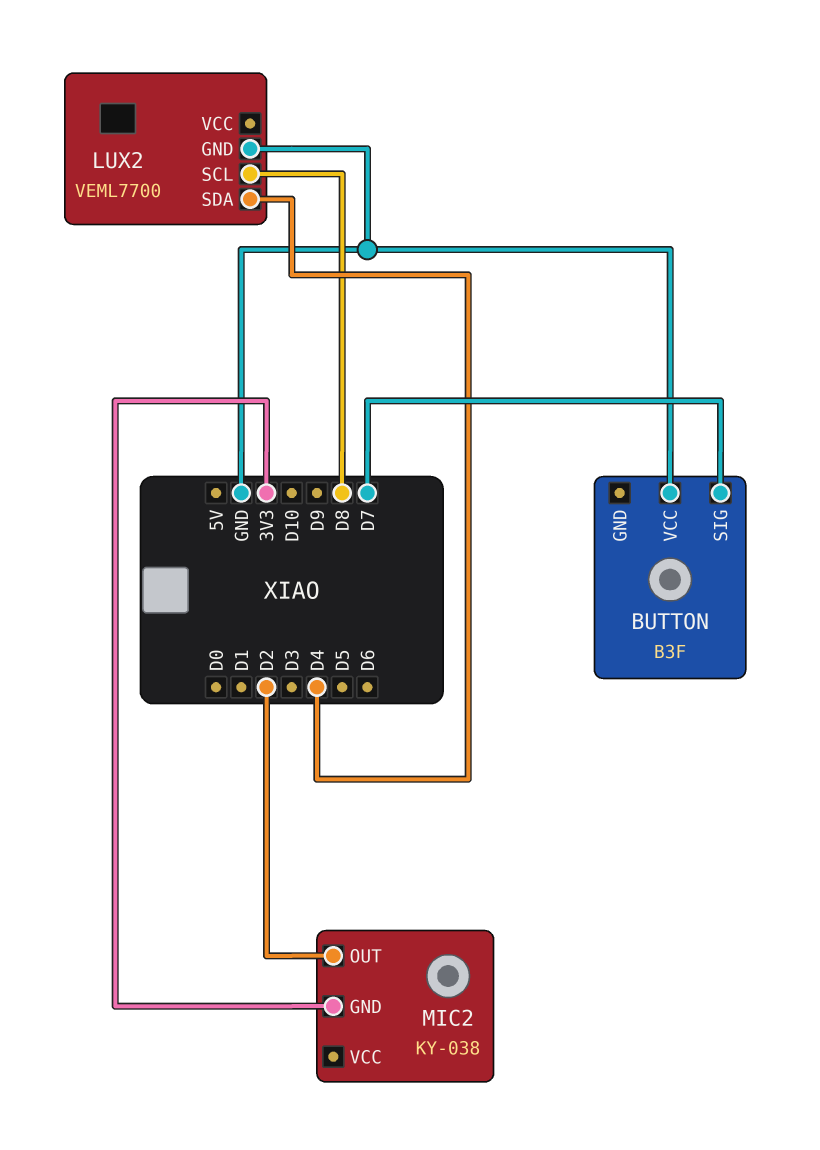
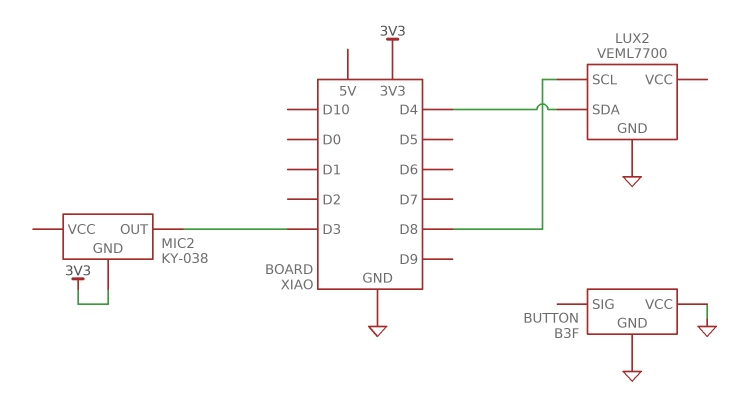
BUTTON pin GND: none -> GND
BUTTON pin SIG: D7 -> none
MIC2 pin OUT: D2 -> D3

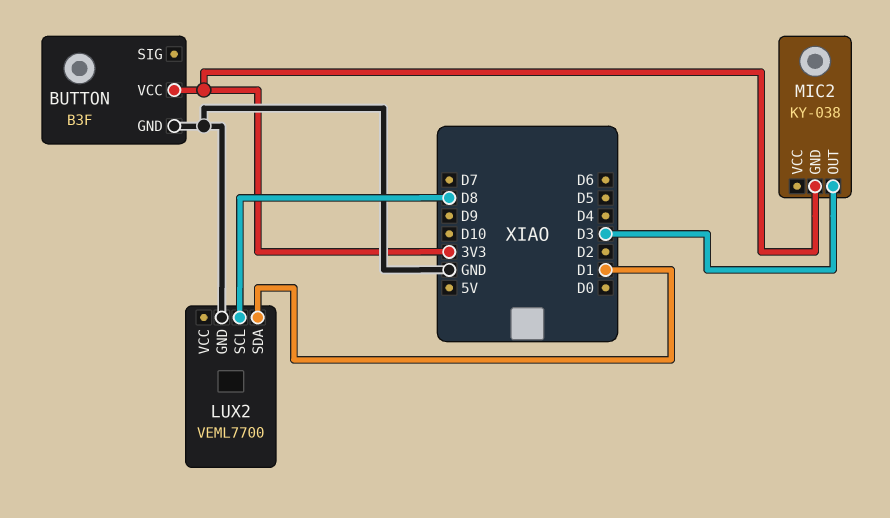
BUTTON pin VCC: GND -> 3V3
LUX2 pin SDA: D4 -> D1

